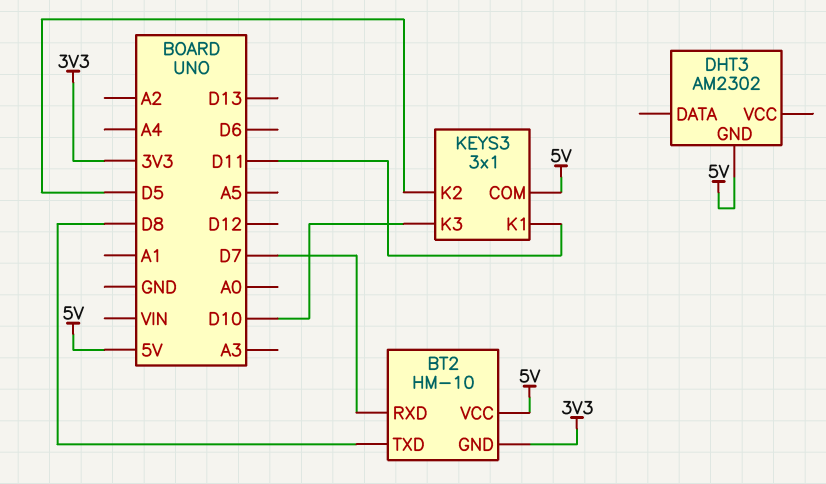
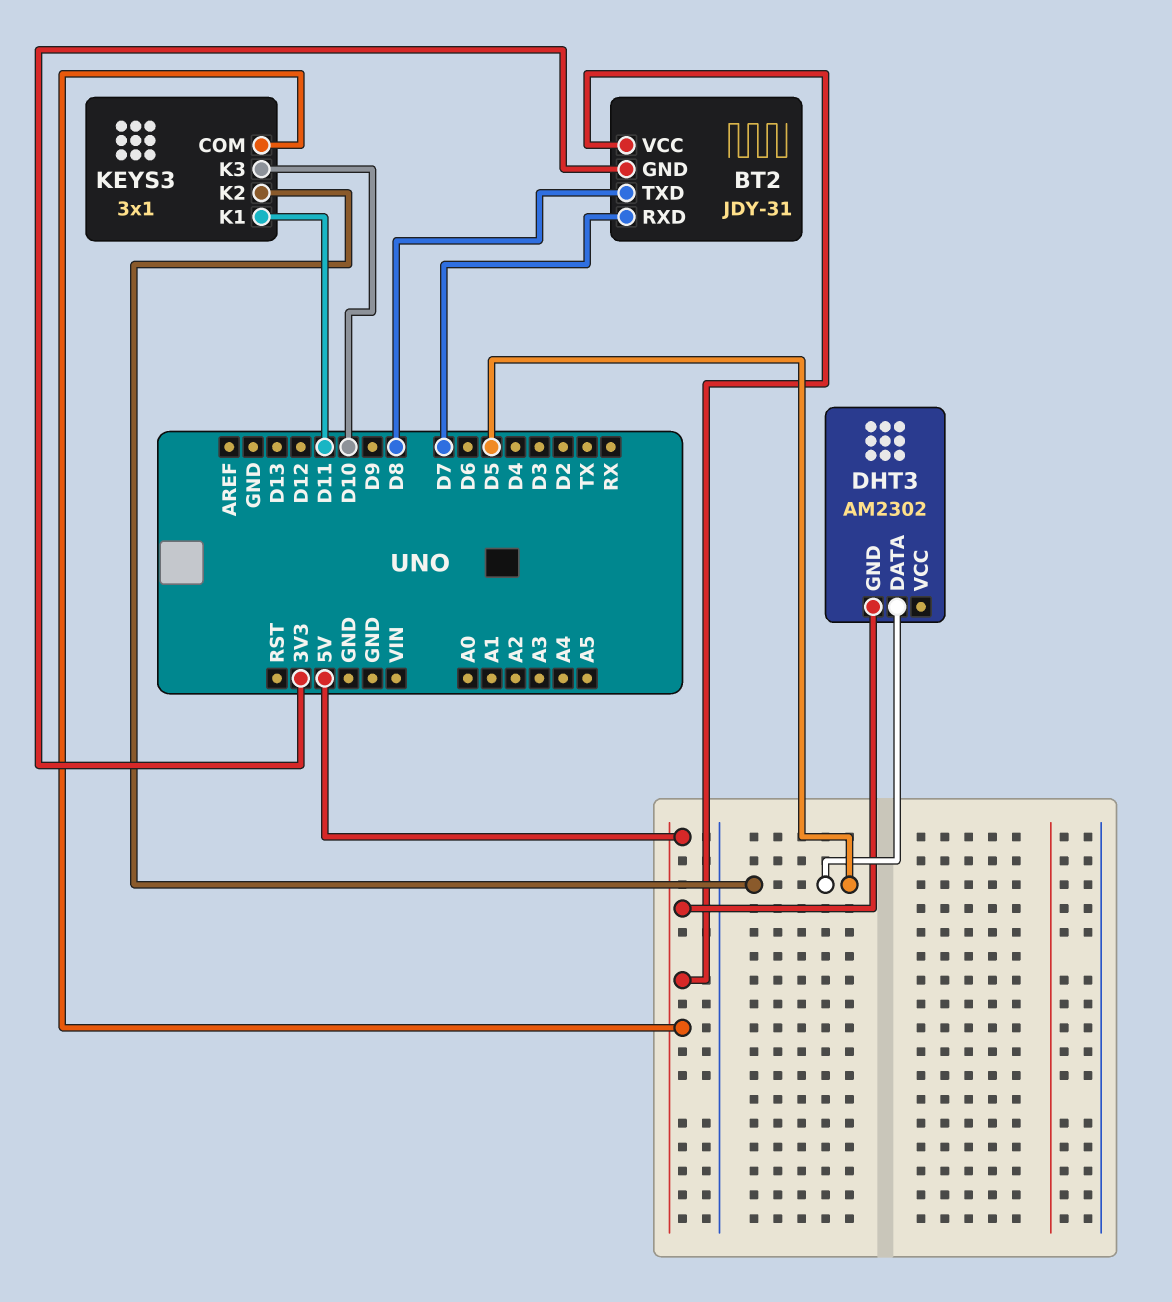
BT2: HM-10 -> JDY-31
DHT3 pin DATA: none -> D5

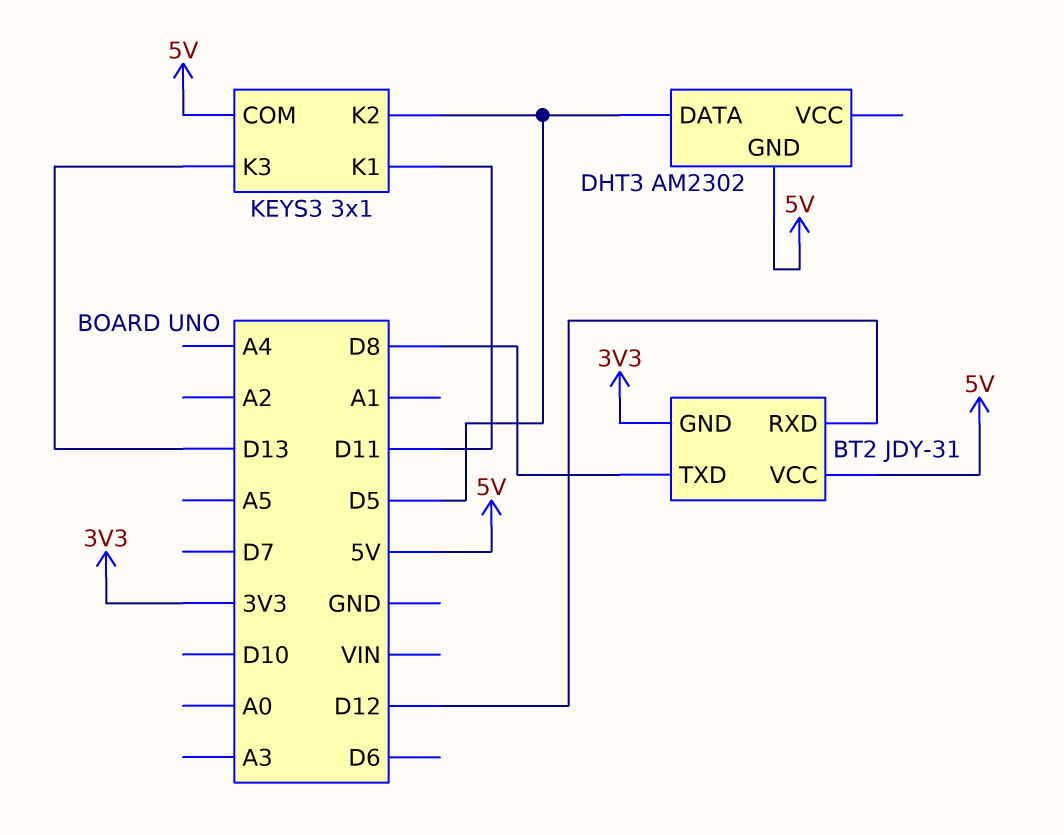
BT2 pin RXD: D7 -> D12
KEYS3 pin K3: D10 -> D13

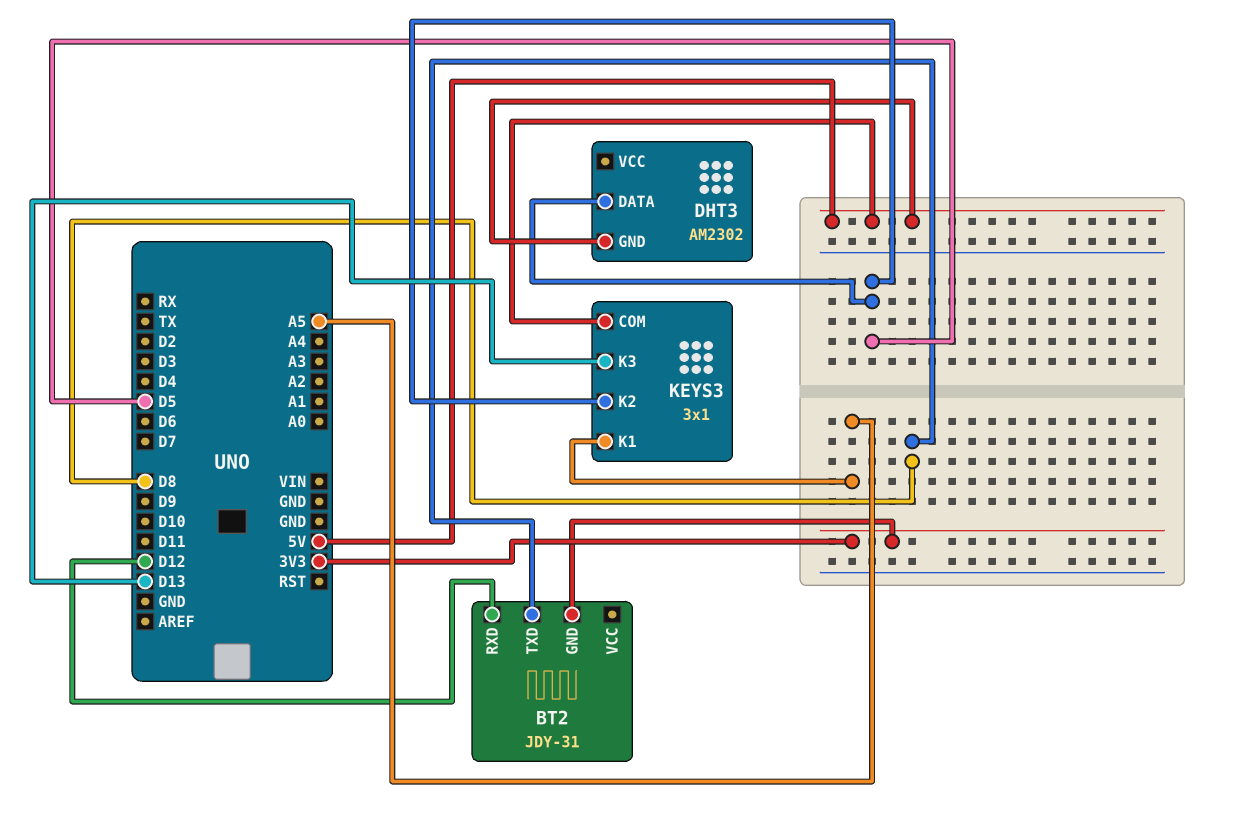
BT2 pin VCC: 5V -> none
KEYS3 pin K1: D11 -> A5

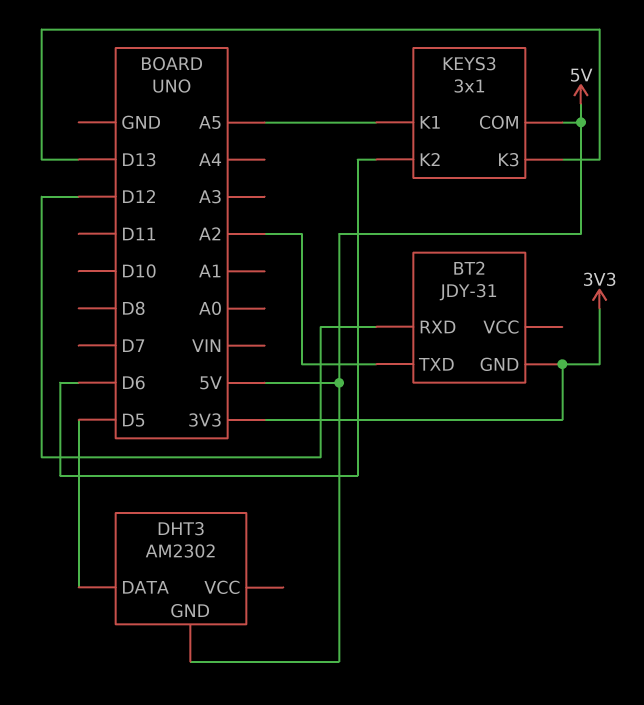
BT2 pin TXD: D8 -> A2
KEYS3 pin K2: D5 -> D6

